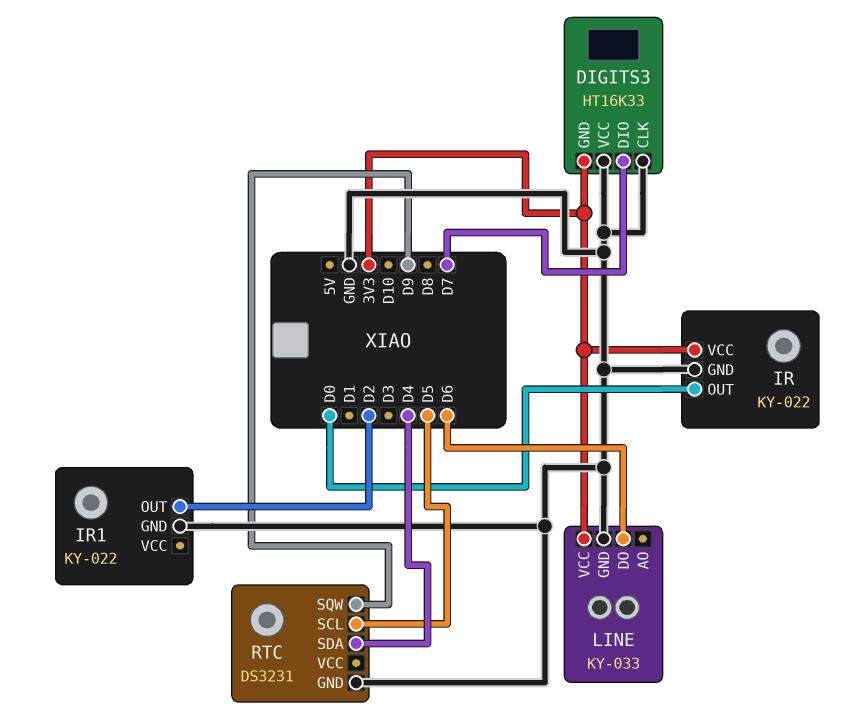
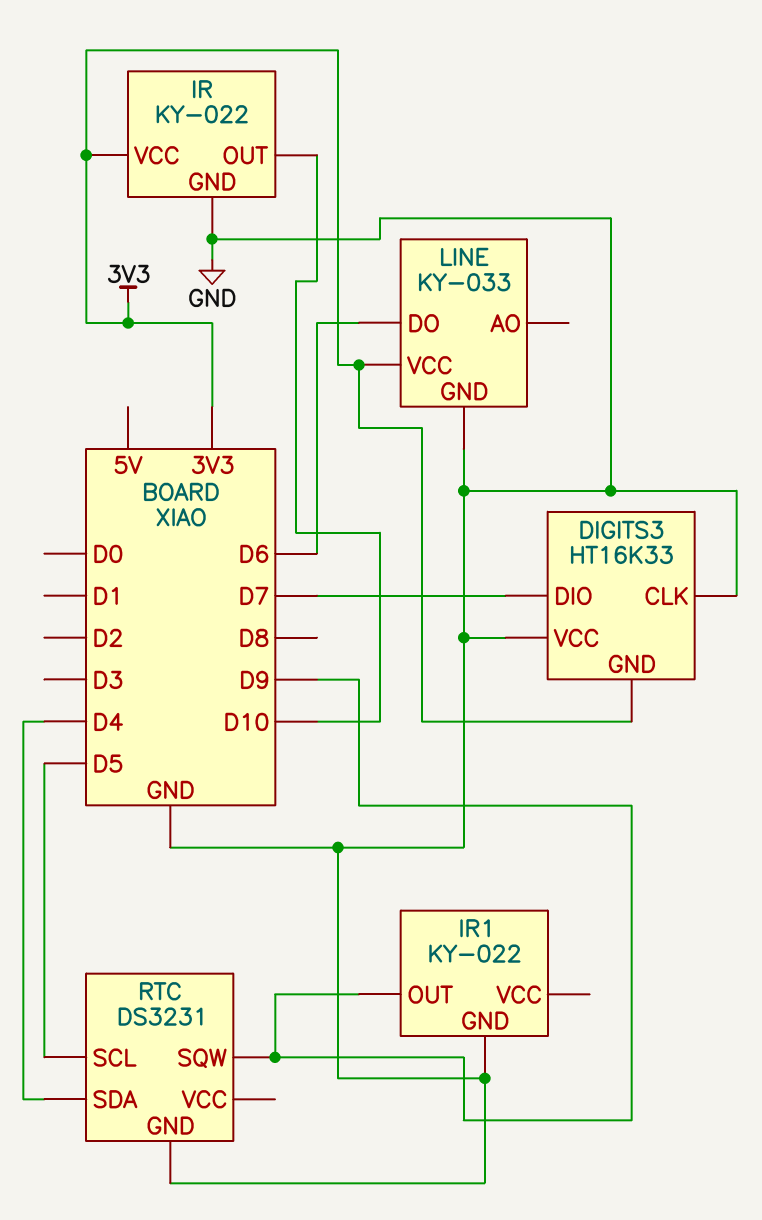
IR pin OUT: D0 -> D10
IR1 pin OUT: D2 -> D9

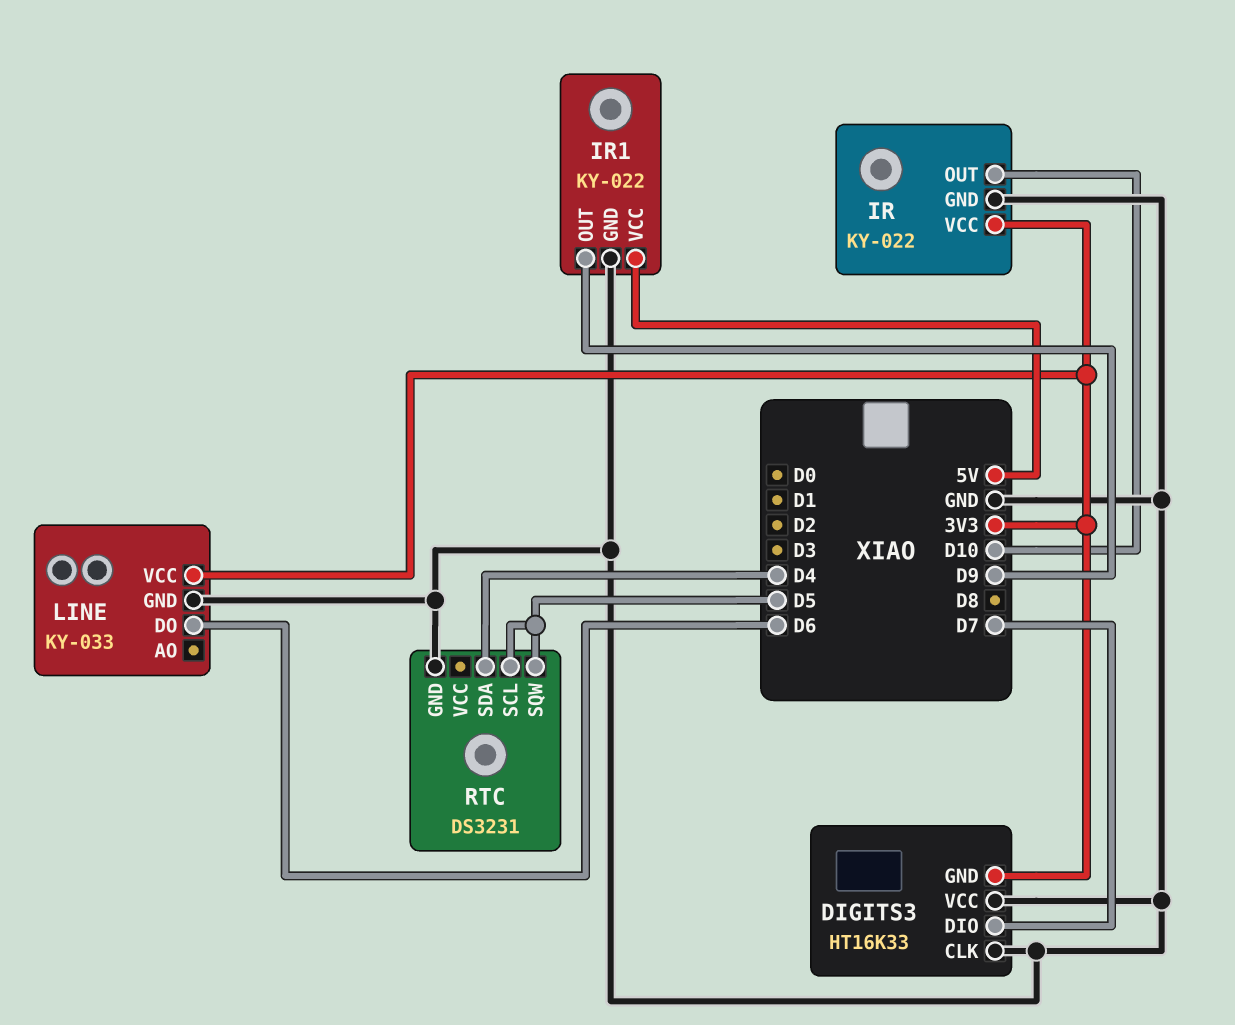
IR1 pin VCC: none -> 5V
RTC pin SQW: D9 -> D5

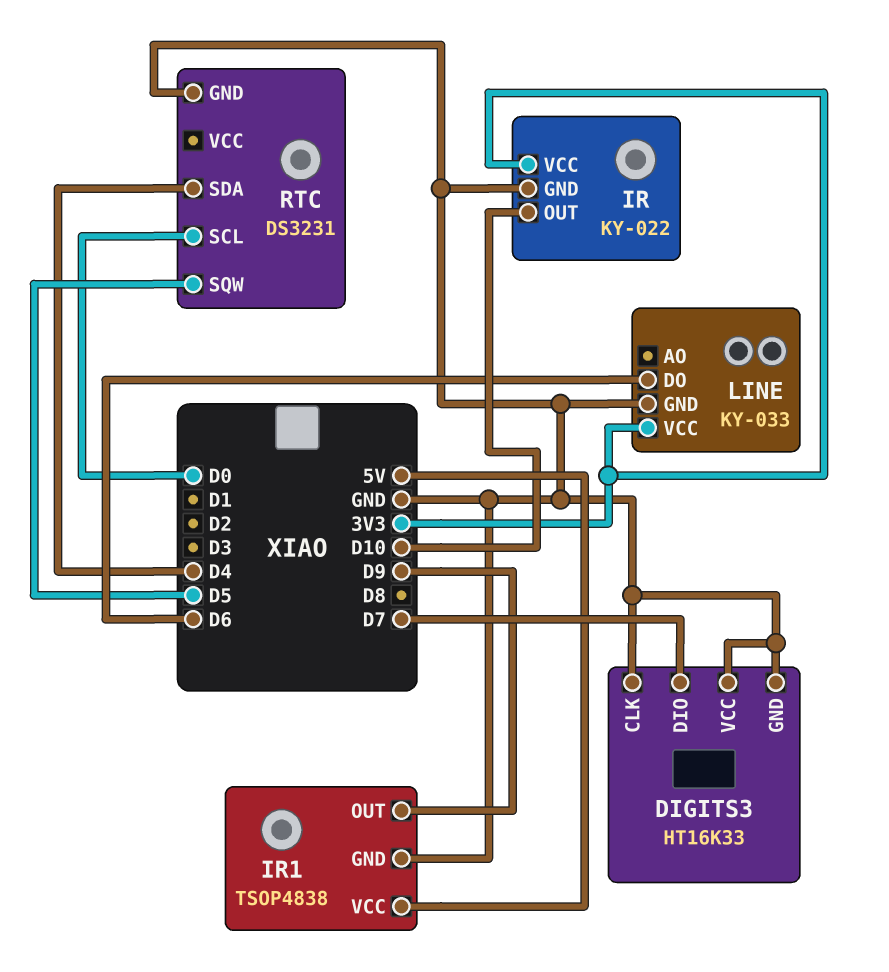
DIGITS3 pin GND: 3V3 -> GND
IR1: KY-022 -> TSOP4838
RTC pin SCL: D5 -> D0

